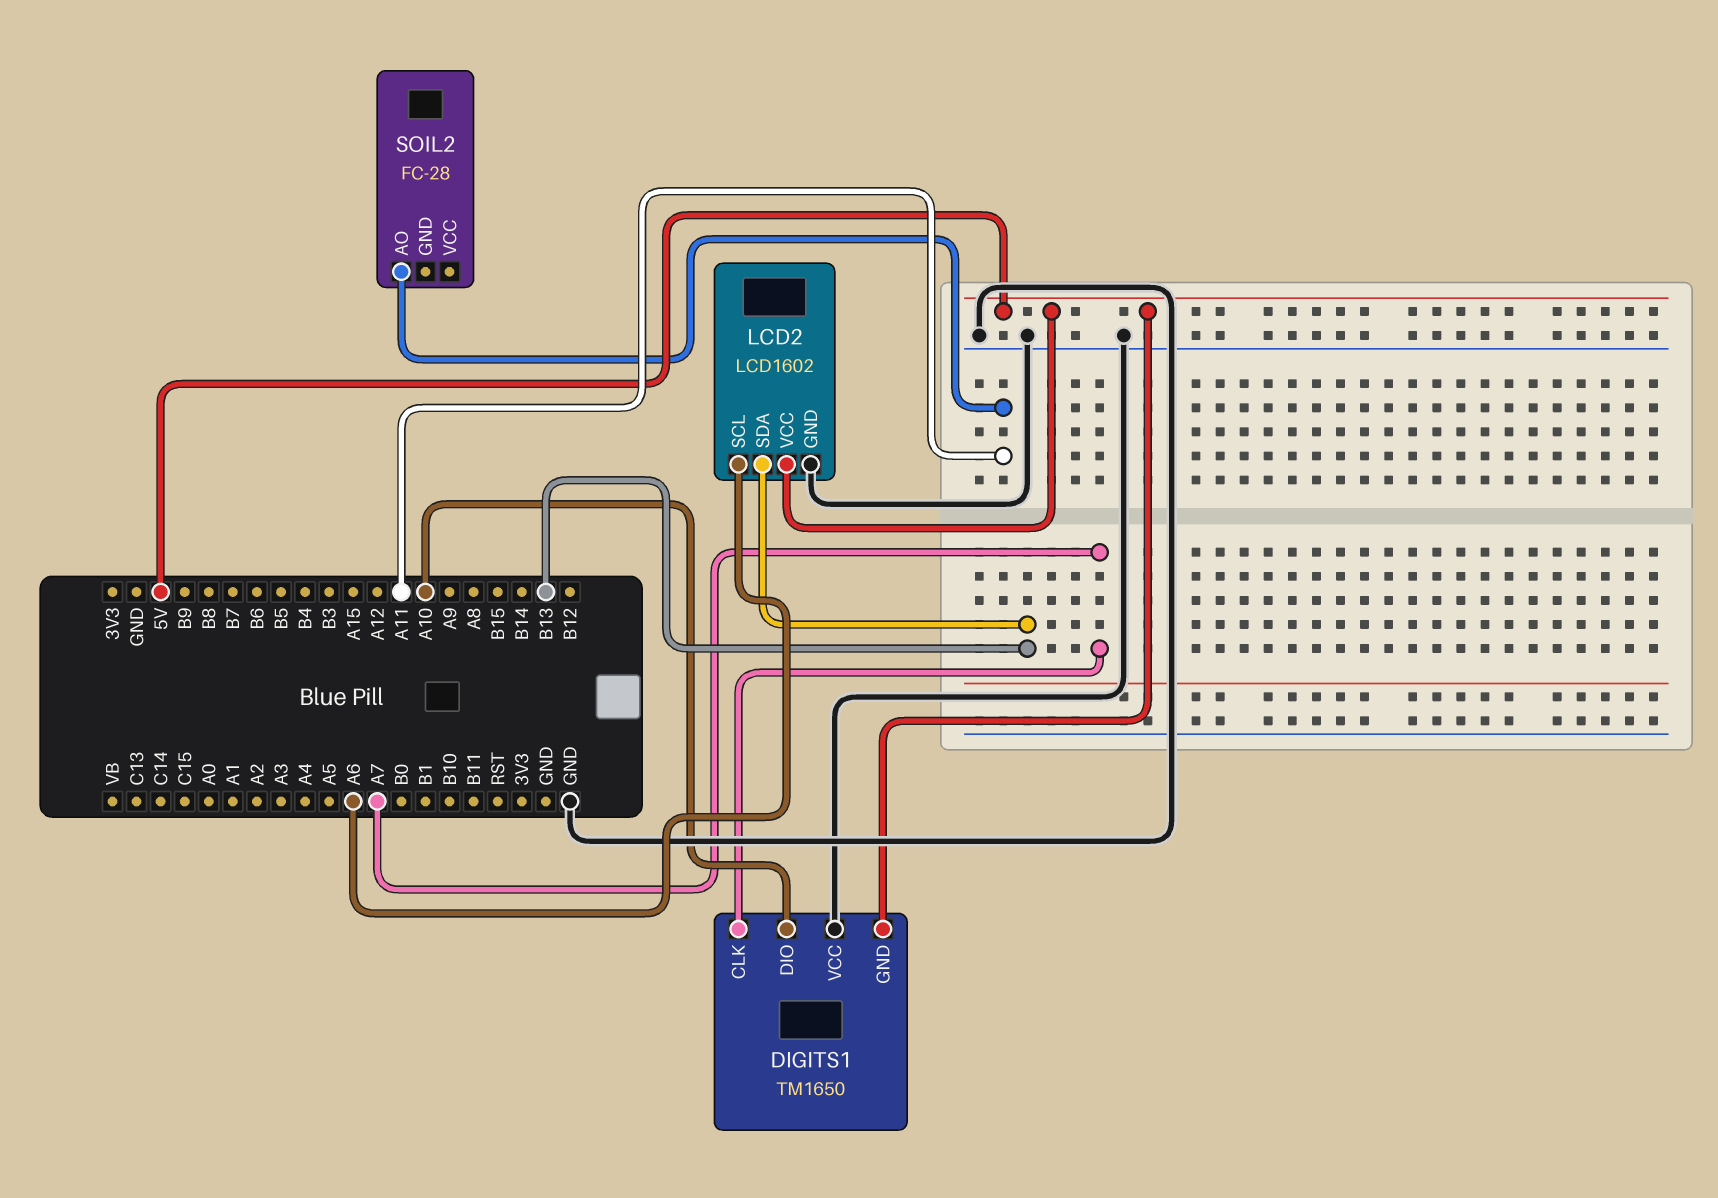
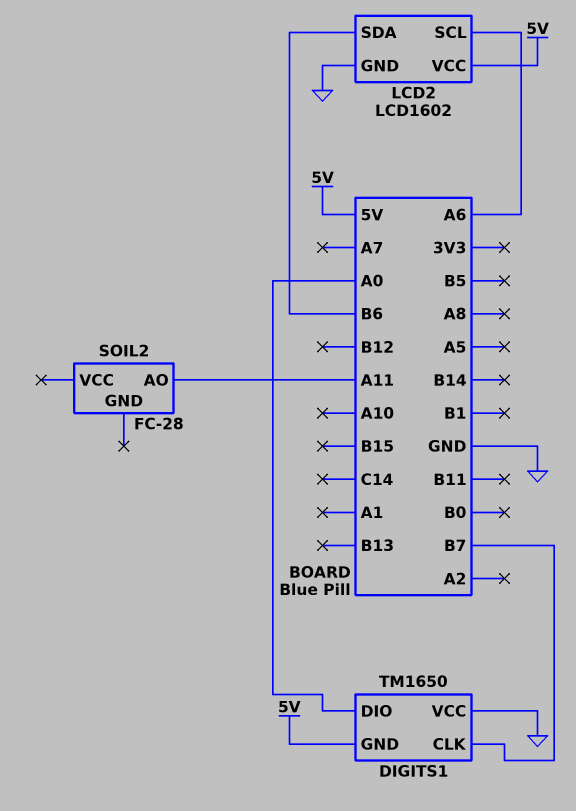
DIGITS1 pin CLK: A7 -> B7
DIGITS1 pin DIO: A10 -> A0
LCD2 pin SDA: B13 -> B6

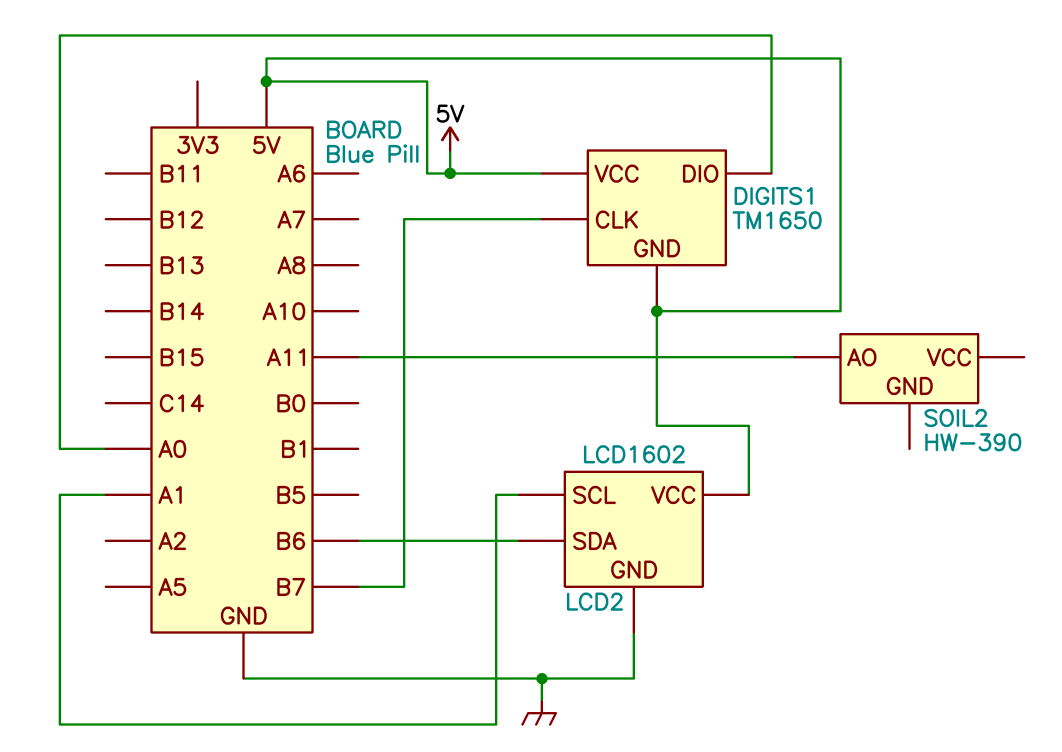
DIGITS1 pin VCC: GND -> 5V
LCD2 pin SCL: A6 -> A1
SOIL2: FC-28 -> HW-390

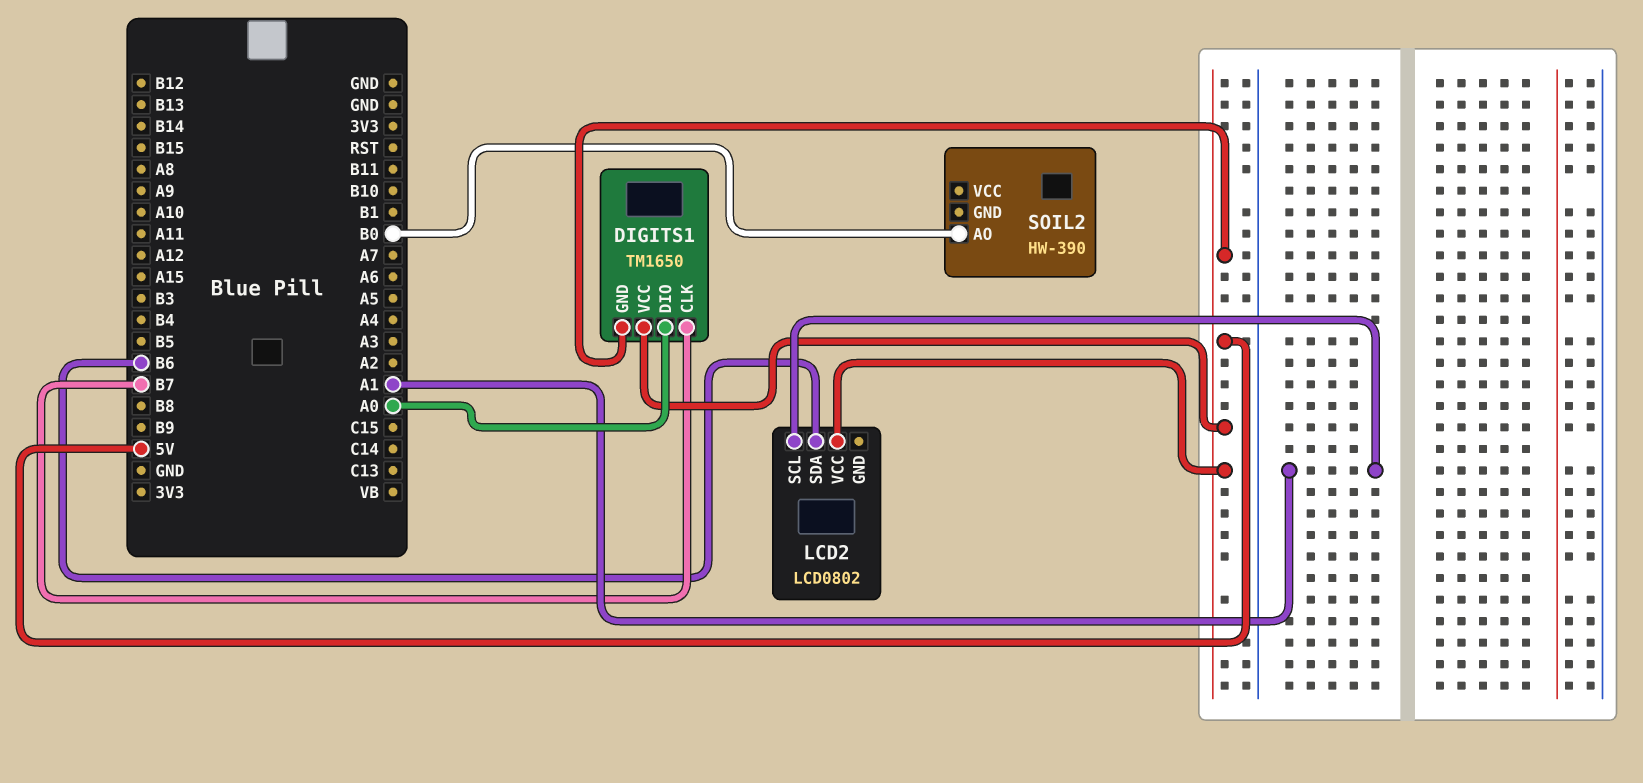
LCD2: LCD1602 -> LCD0802
LCD2 pin GND: GND -> none
SOIL2 pin AO: A11 -> B0

